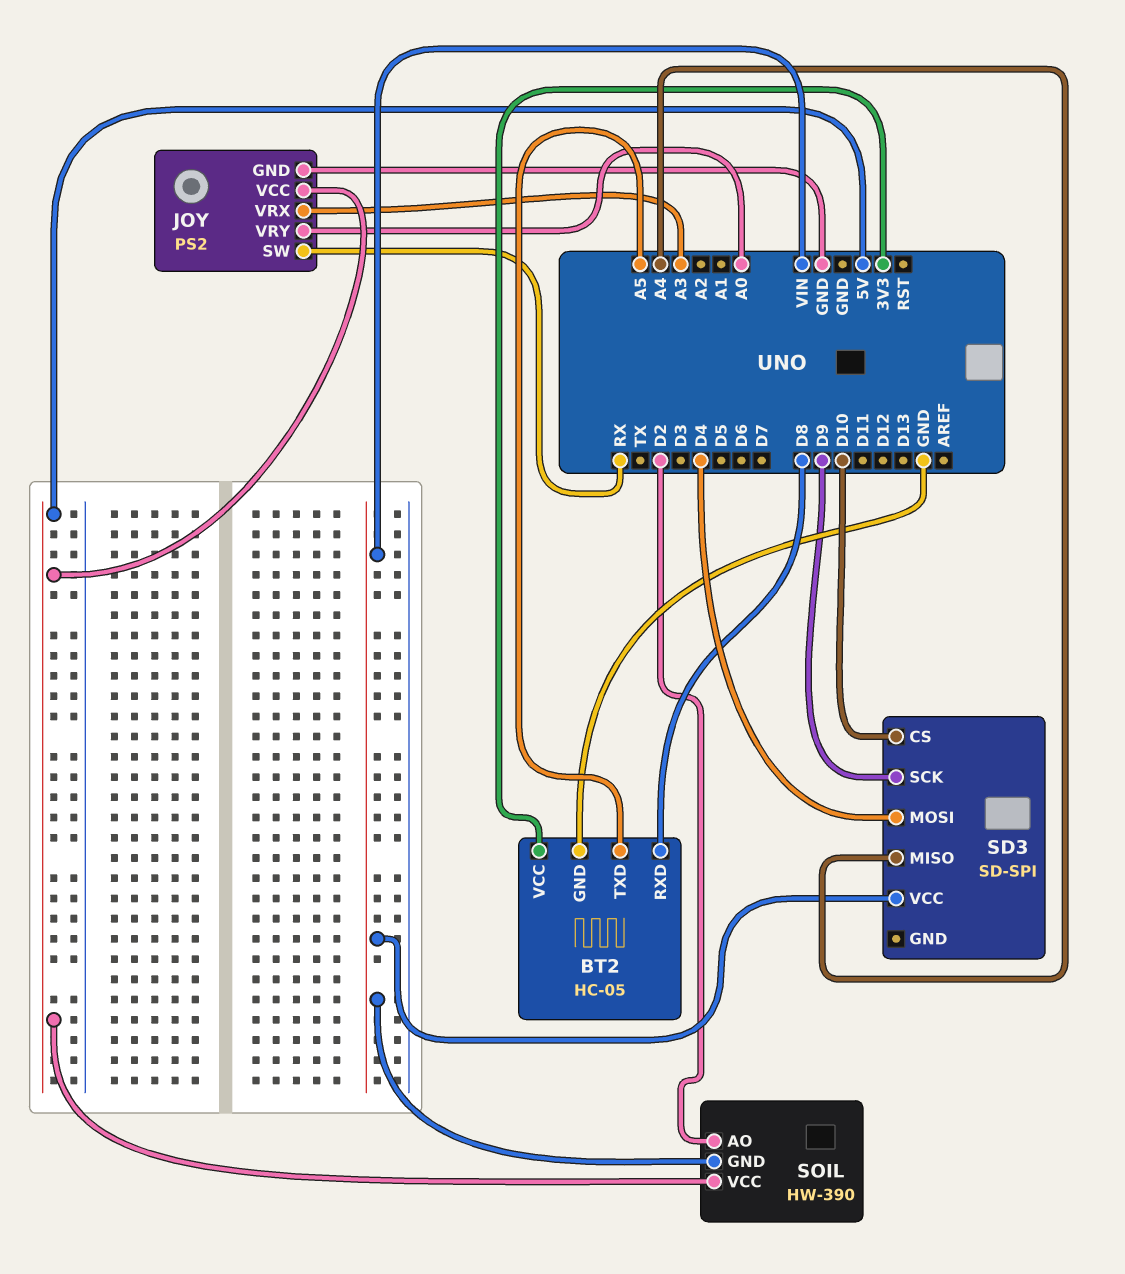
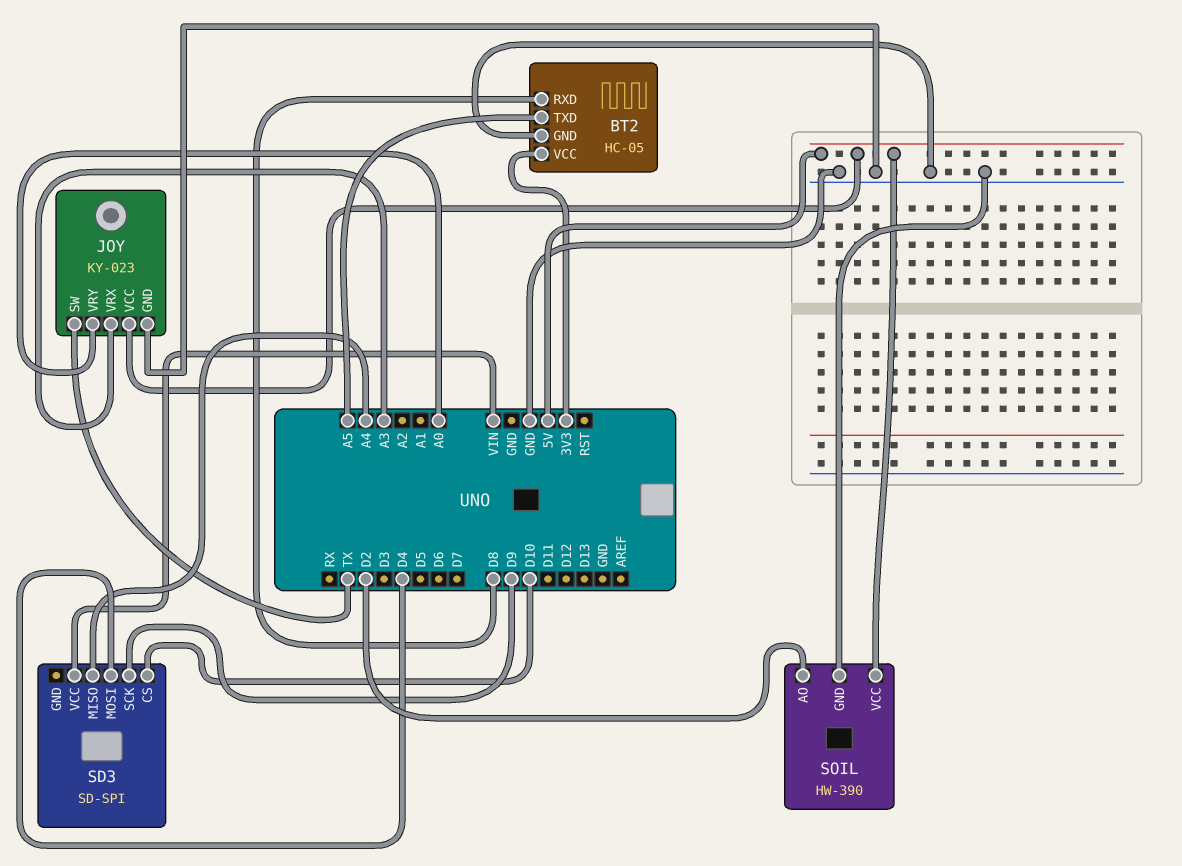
JOY: PS2 -> KY-023
JOY pin SW: RX -> TX
SOIL pin GND: VIN -> GND

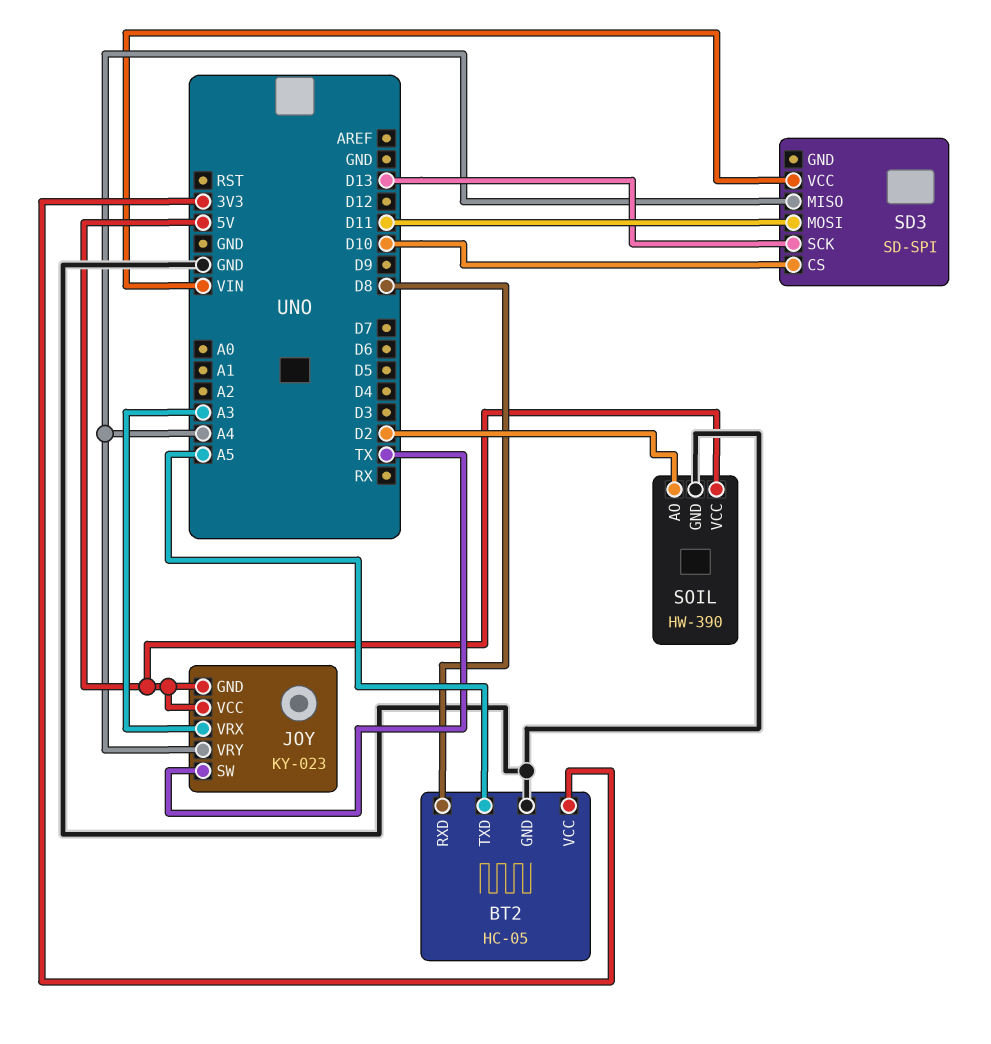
JOY pin GND: GND -> 5V
JOY pin VRY: A0 -> A4
SD3 pin MOSI: D4 -> D11
SD3 pin SCK: D9 -> D13

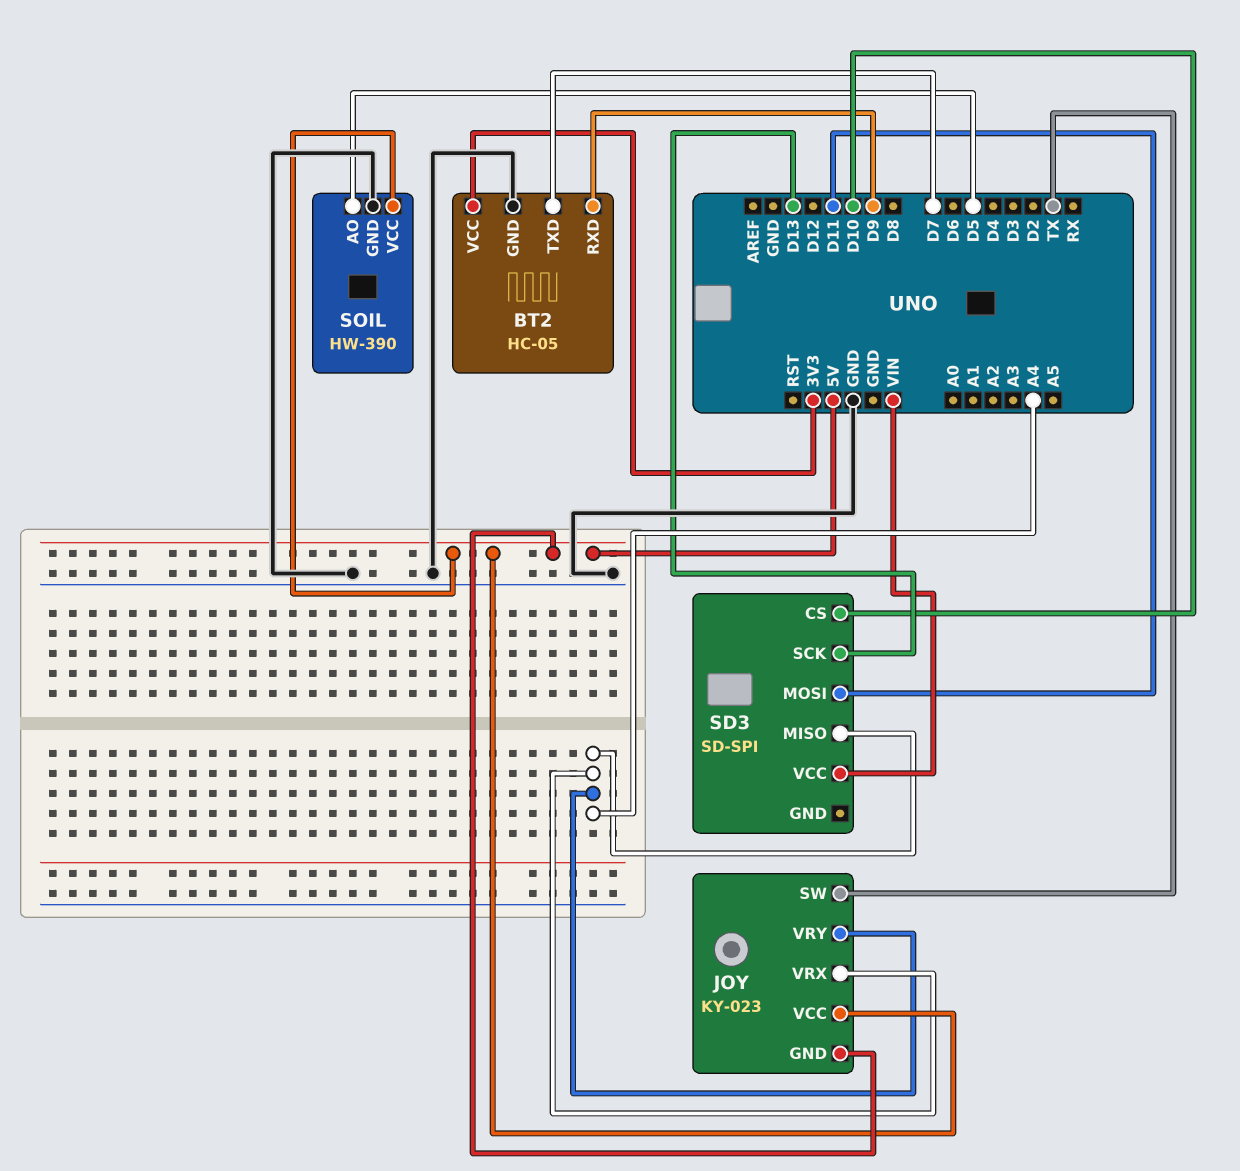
BT2 pin RXD: D8 -> D9
BT2 pin TXD: A5 -> D7
JOY pin VRX: A3 -> A4
SOIL pin AO: D2 -> D5

